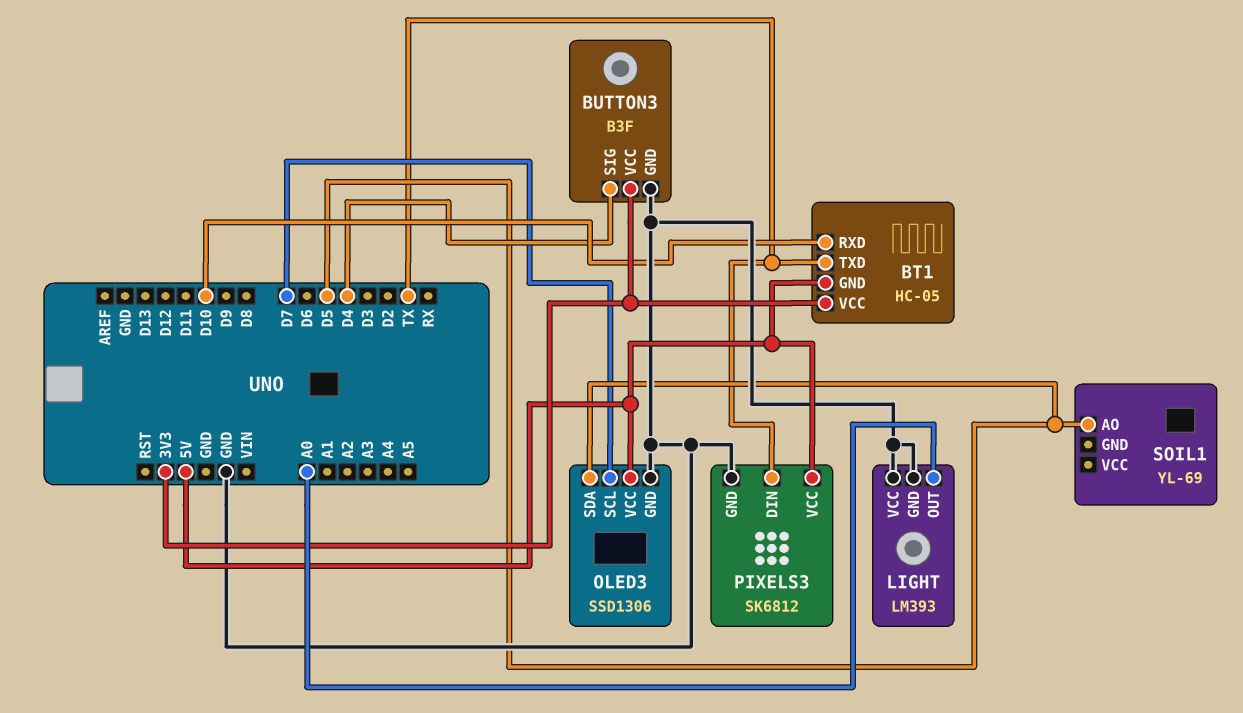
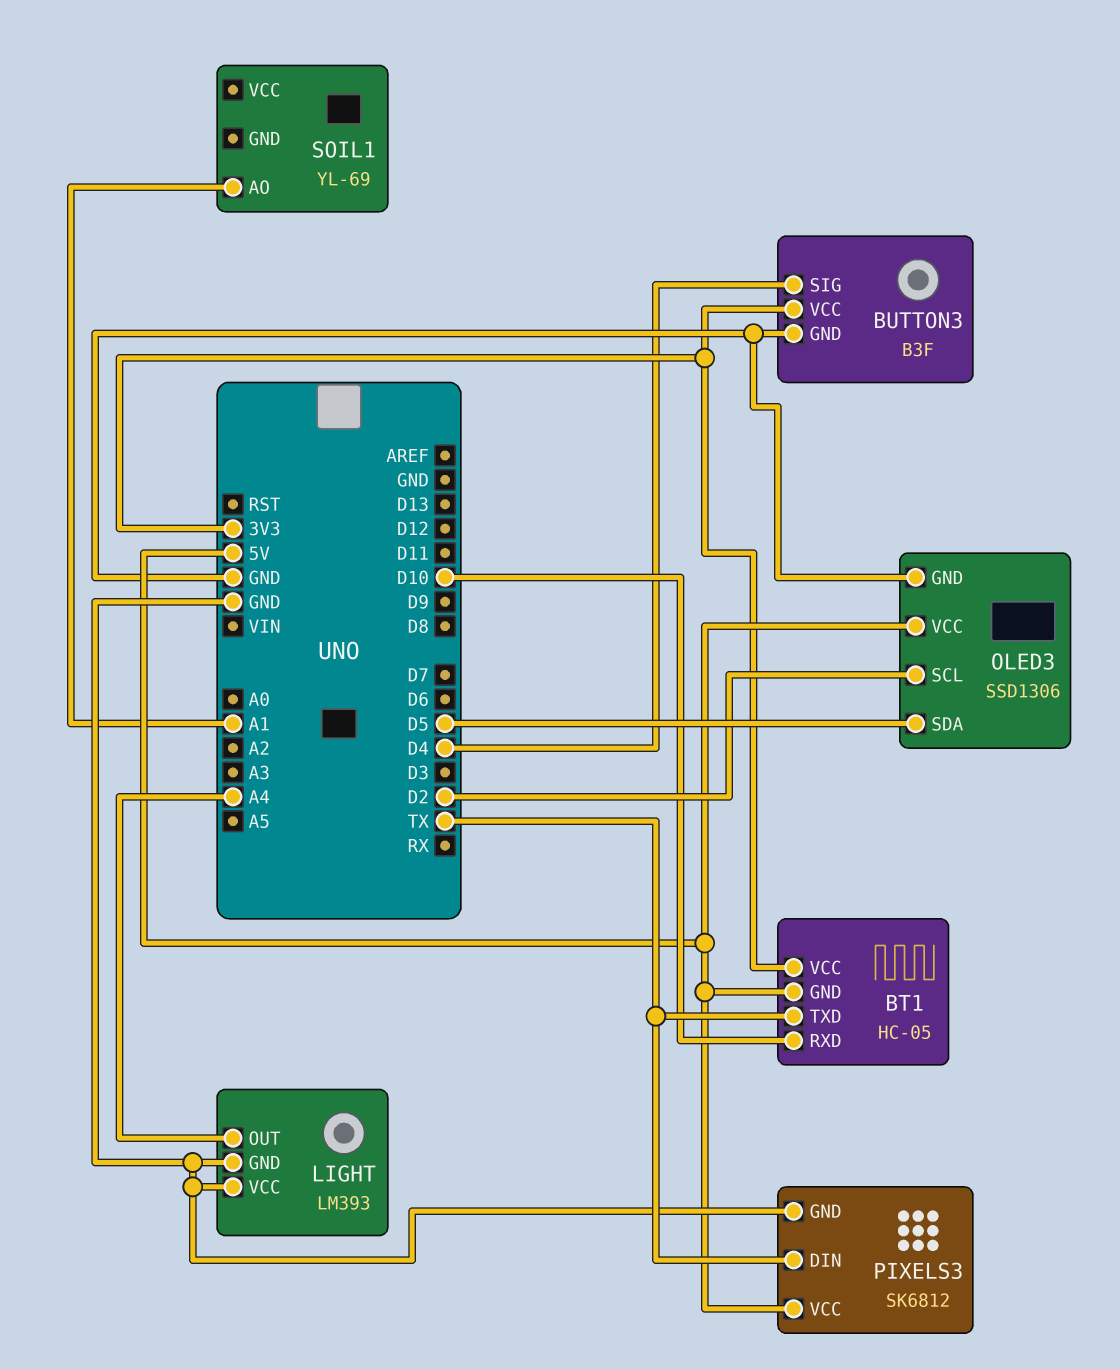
LIGHT pin OUT: A0 -> A4
OLED3 pin SCL: D7 -> D2
SOIL1 pin AO: D5 -> A1

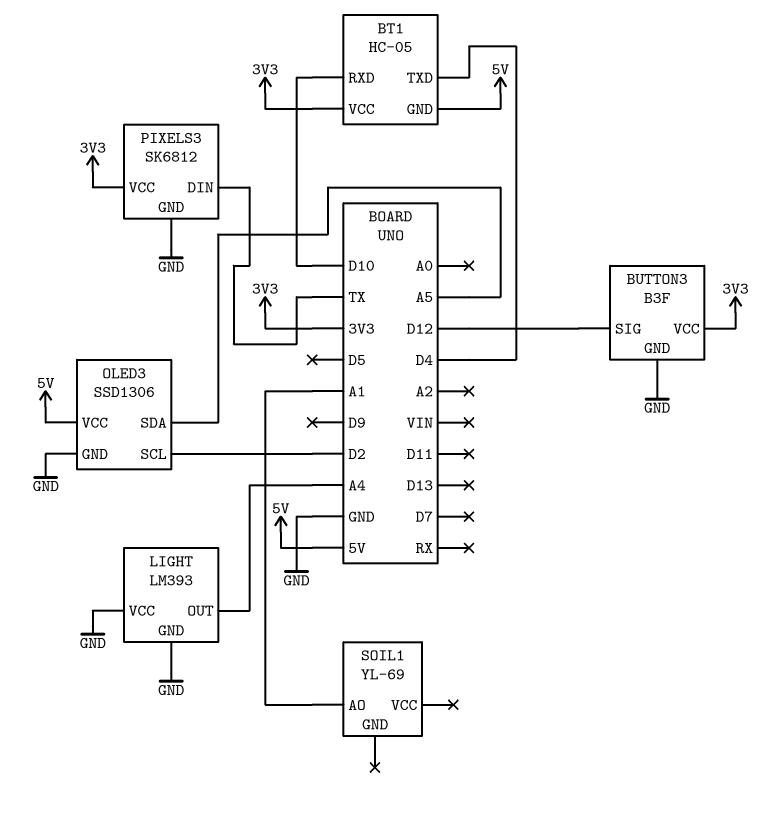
BT1 pin TXD: TX -> D4
BUTTON3 pin SIG: D4 -> D12
OLED3 pin SDA: D5 -> A5
PIXELS3 pin VCC: 5V -> 3V3

